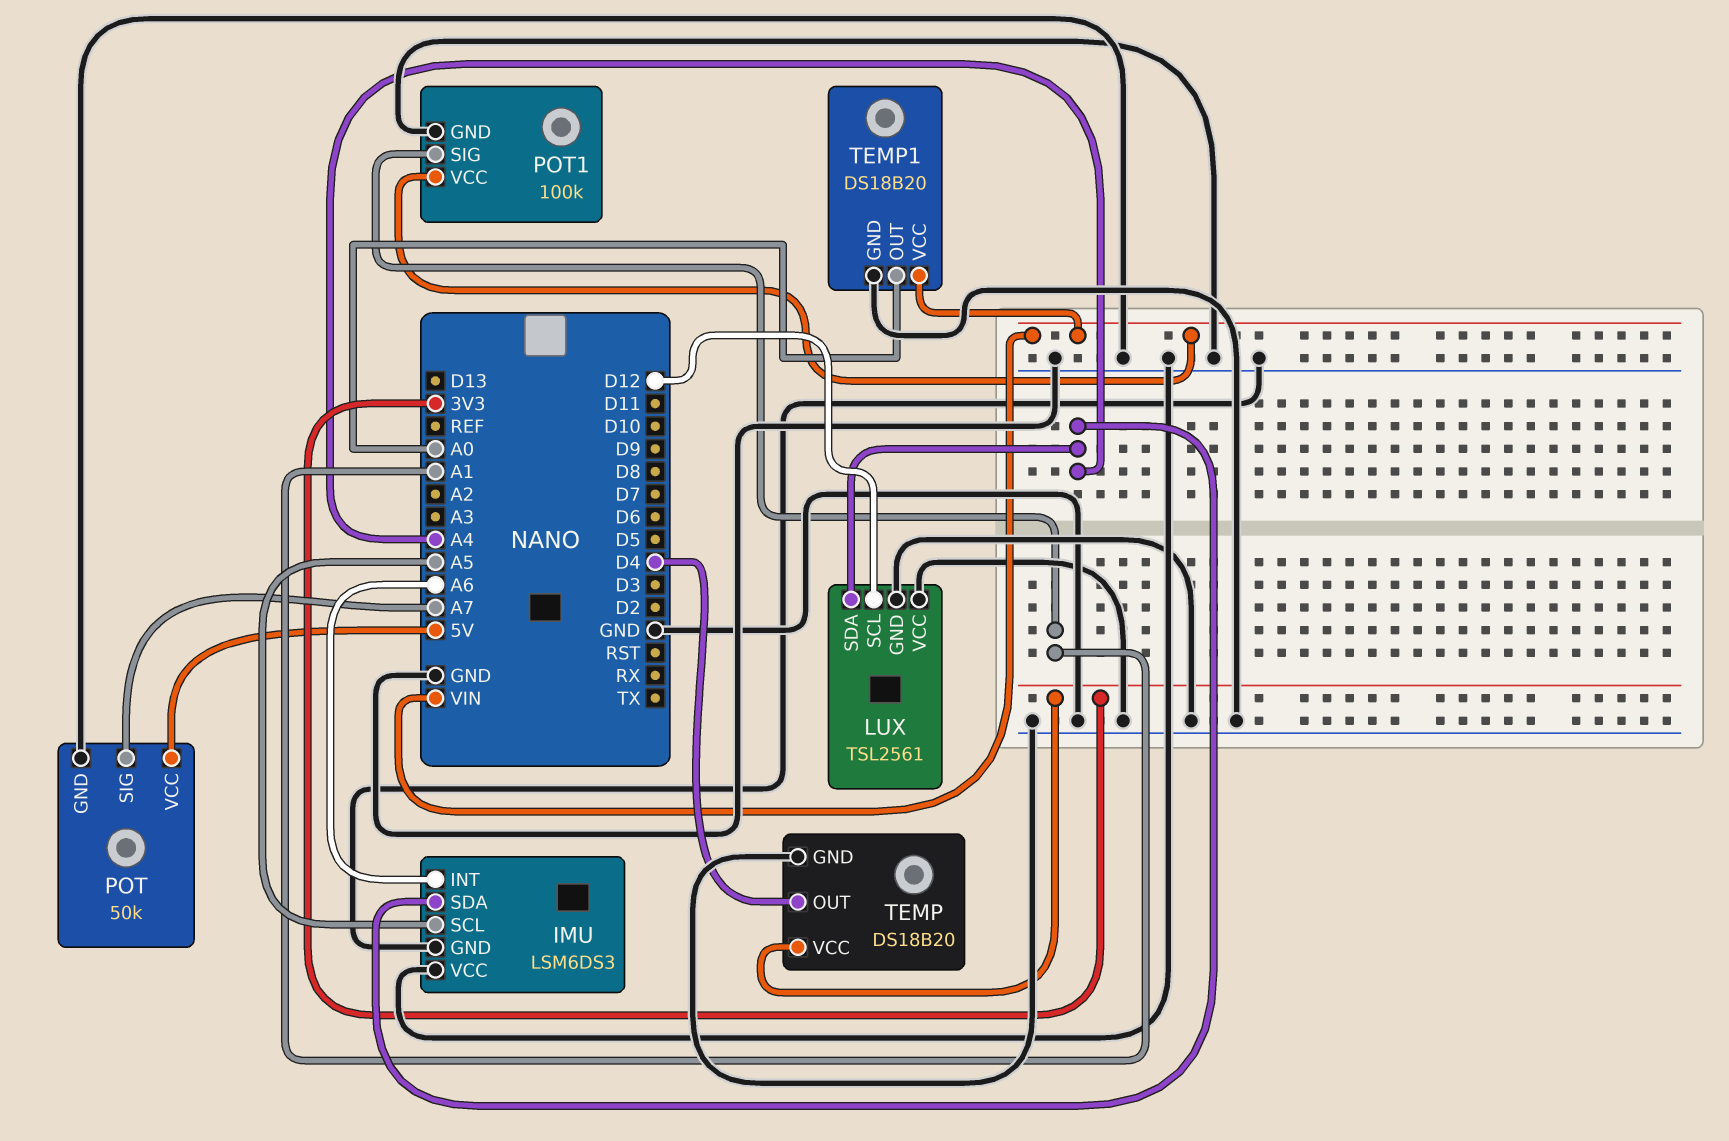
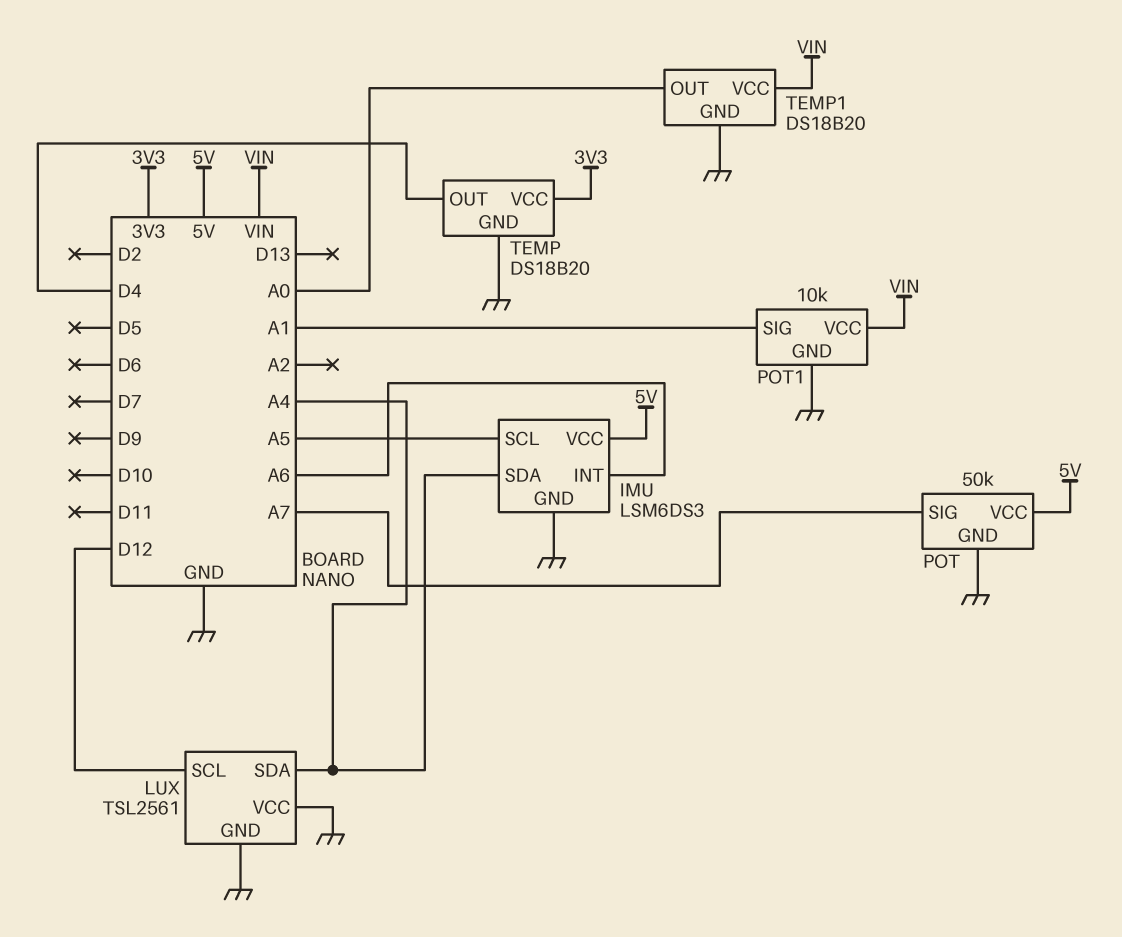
IMU pin VCC: GND -> 5V
POT1: 100k -> 10k

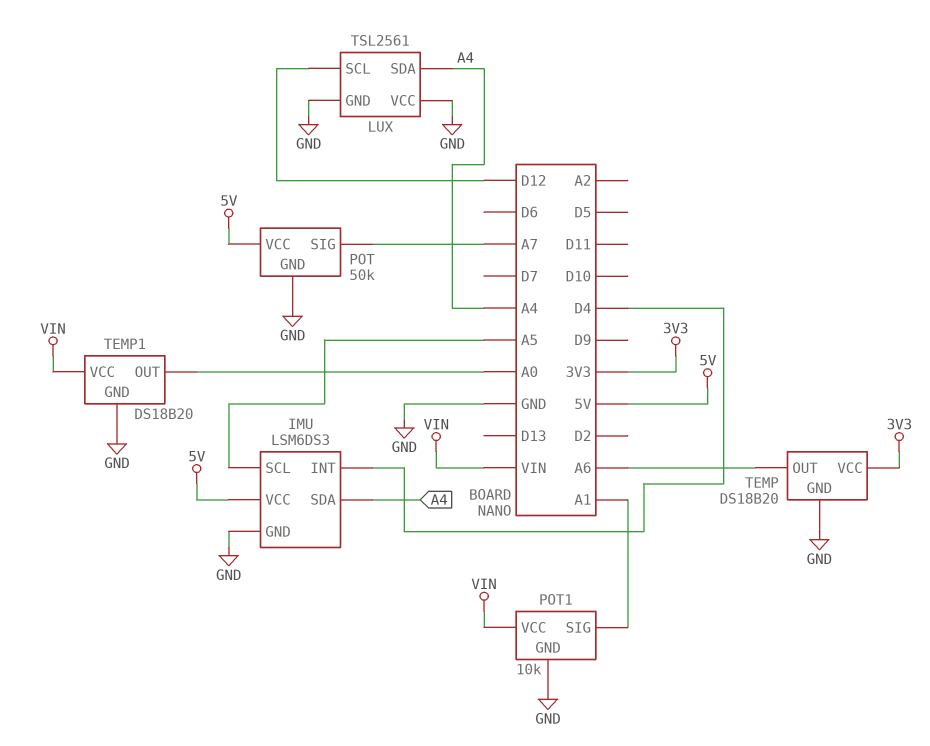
IMU pin INT: A6 -> D4
TEMP pin OUT: D4 -> A6

